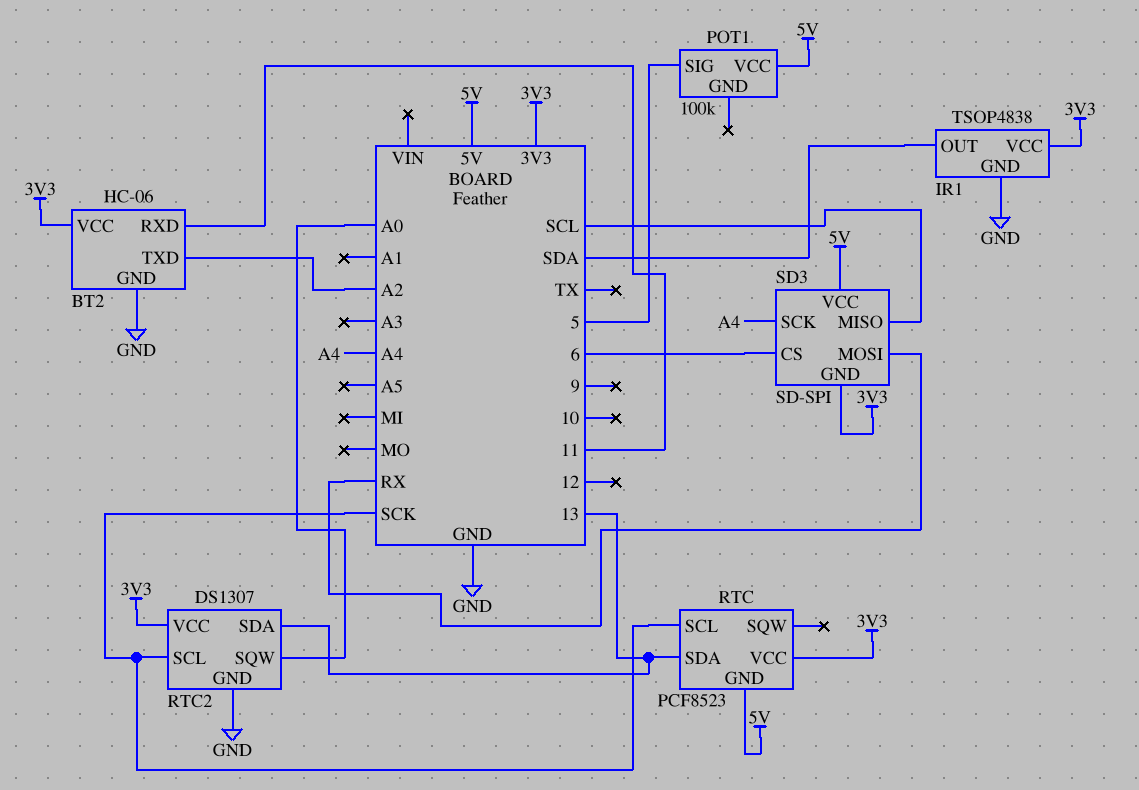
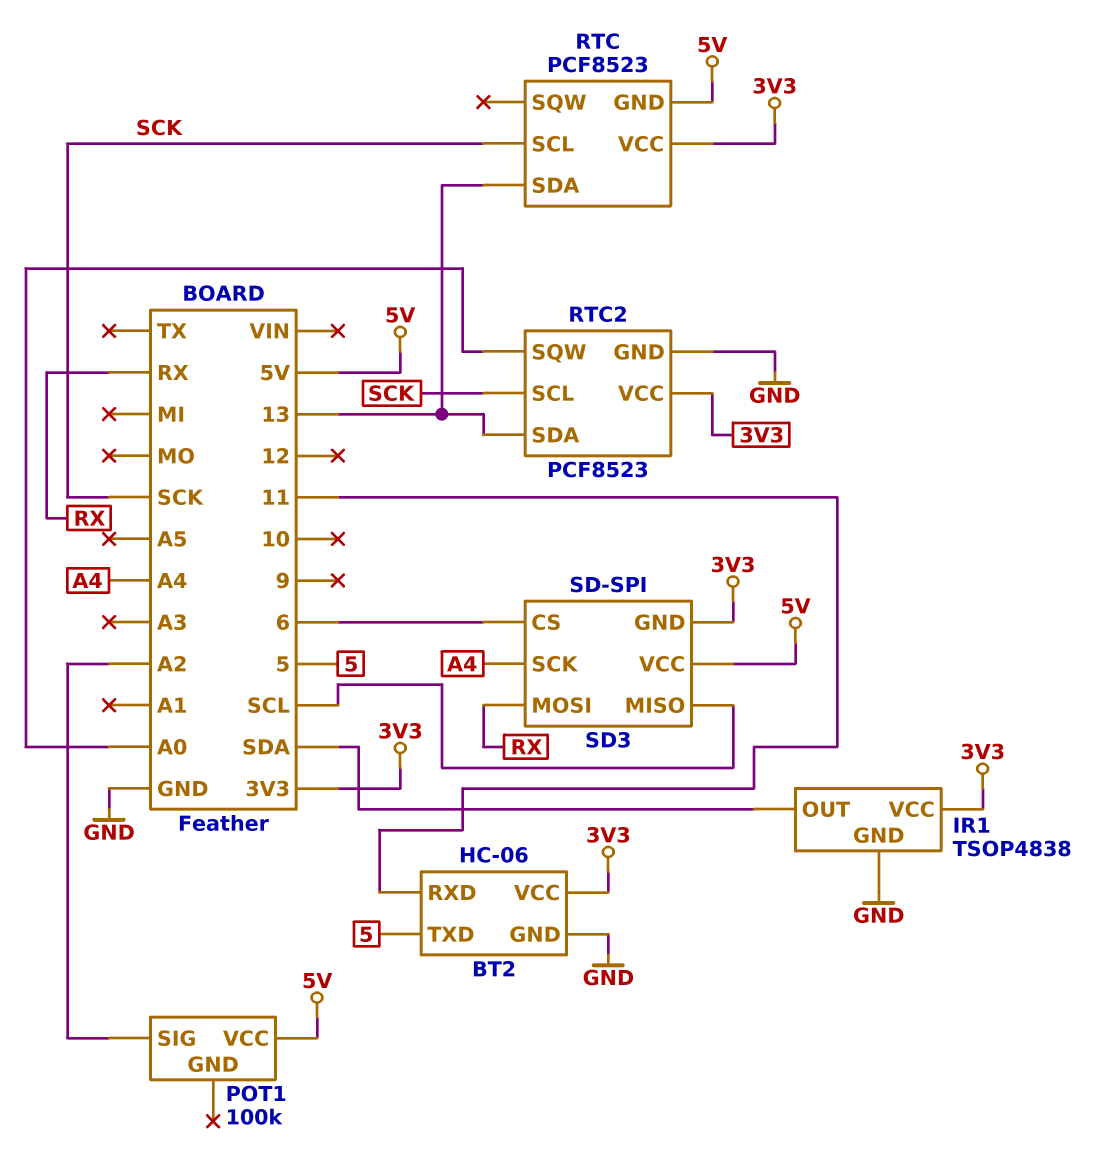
BT2 pin TXD: A2 -> 5
POT1 pin SIG: 5 -> A2
RTC2: DS1307 -> PCF8523

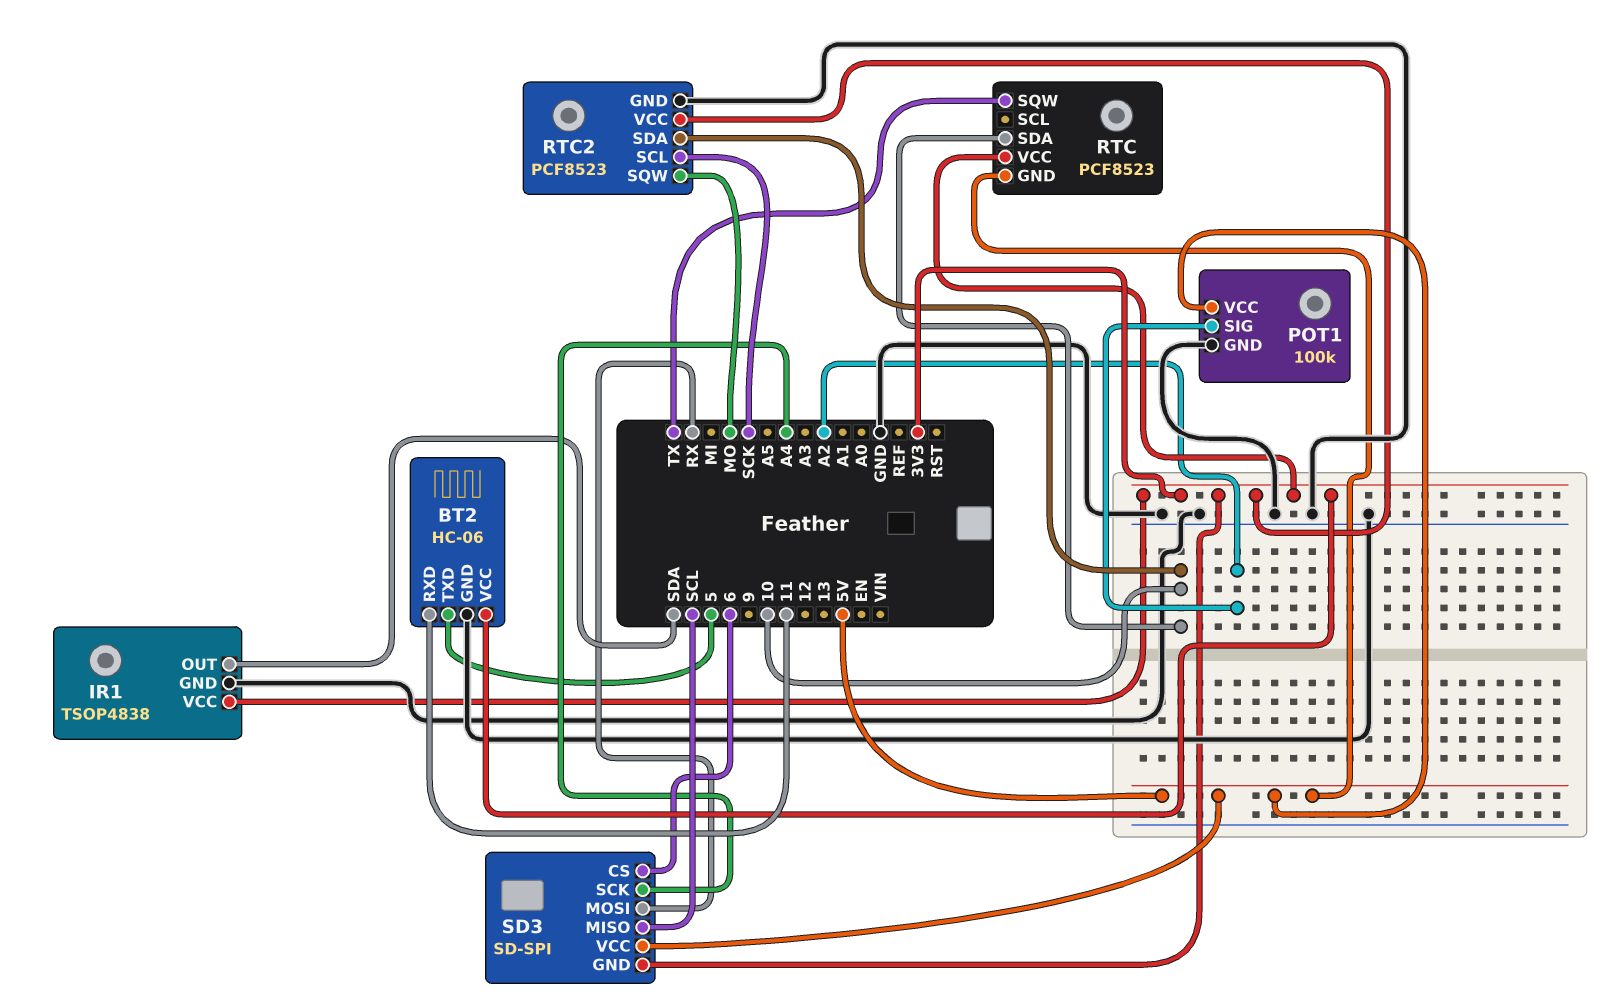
POT1 pin GND: none -> GND
RTC pin SCL: SCK -> none
RTC pin SDA: 13 -> 10
RTC pin SQW: none -> TX
RTC2 pin SDA: 13 -> 10
RTC2 pin SQW: A0 -> MO

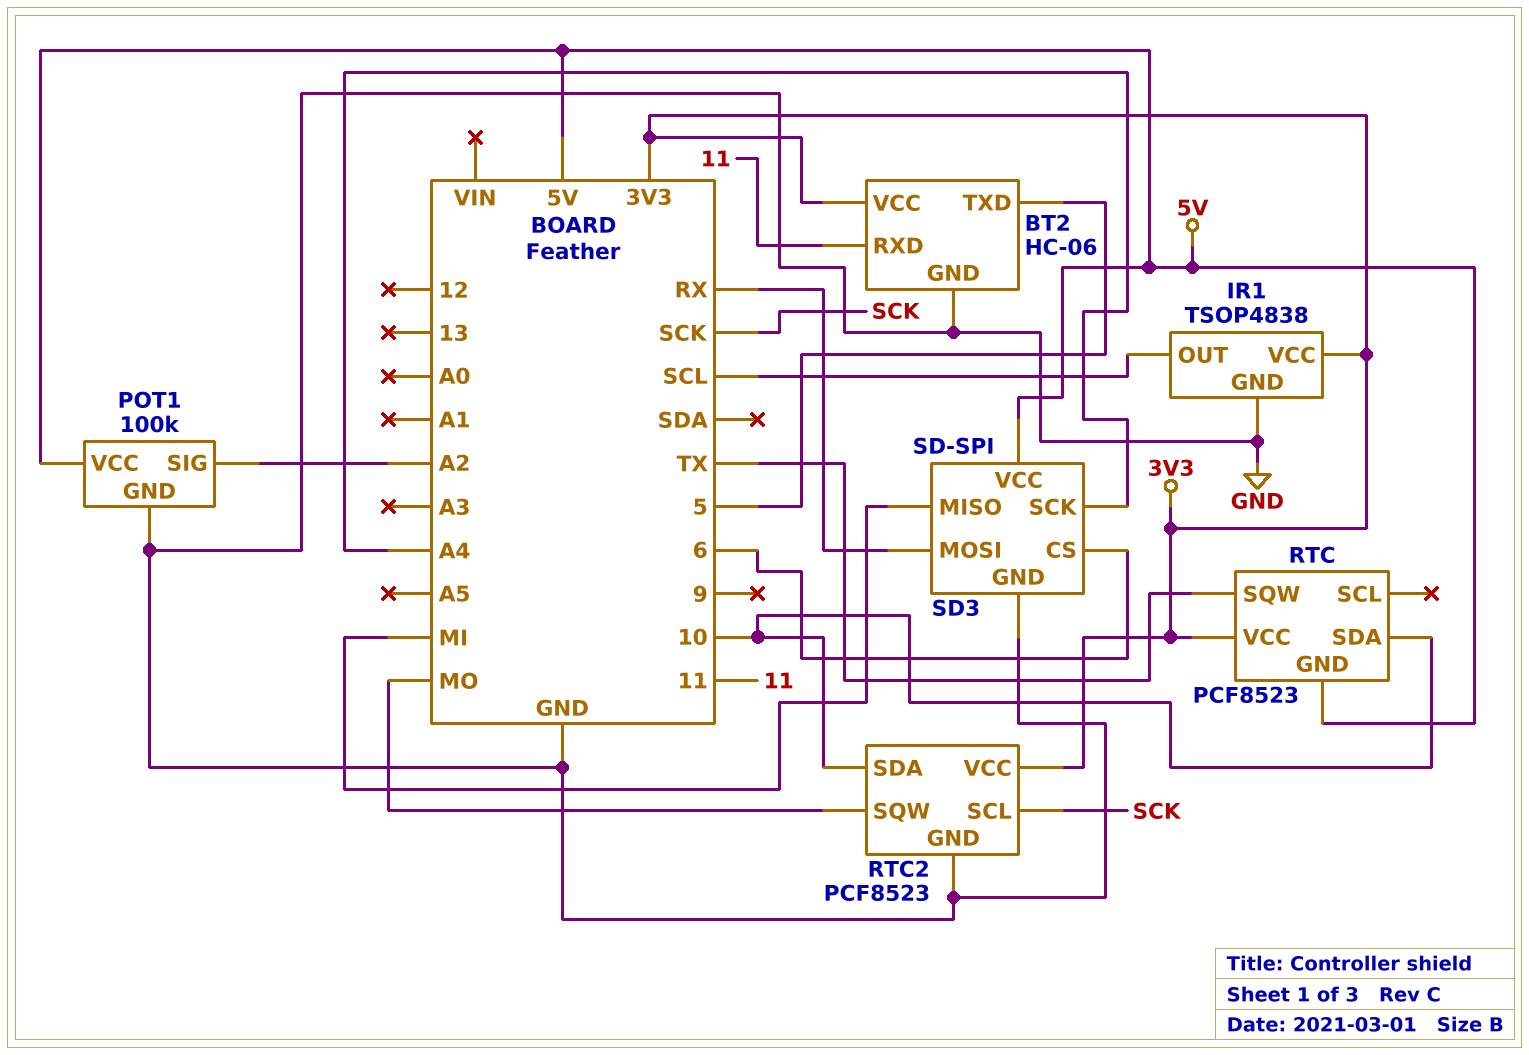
IR1 pin OUT: SDA -> SCL
SD3 pin GND: 3V3 -> GND
SD3 pin MISO: SCL -> MI

